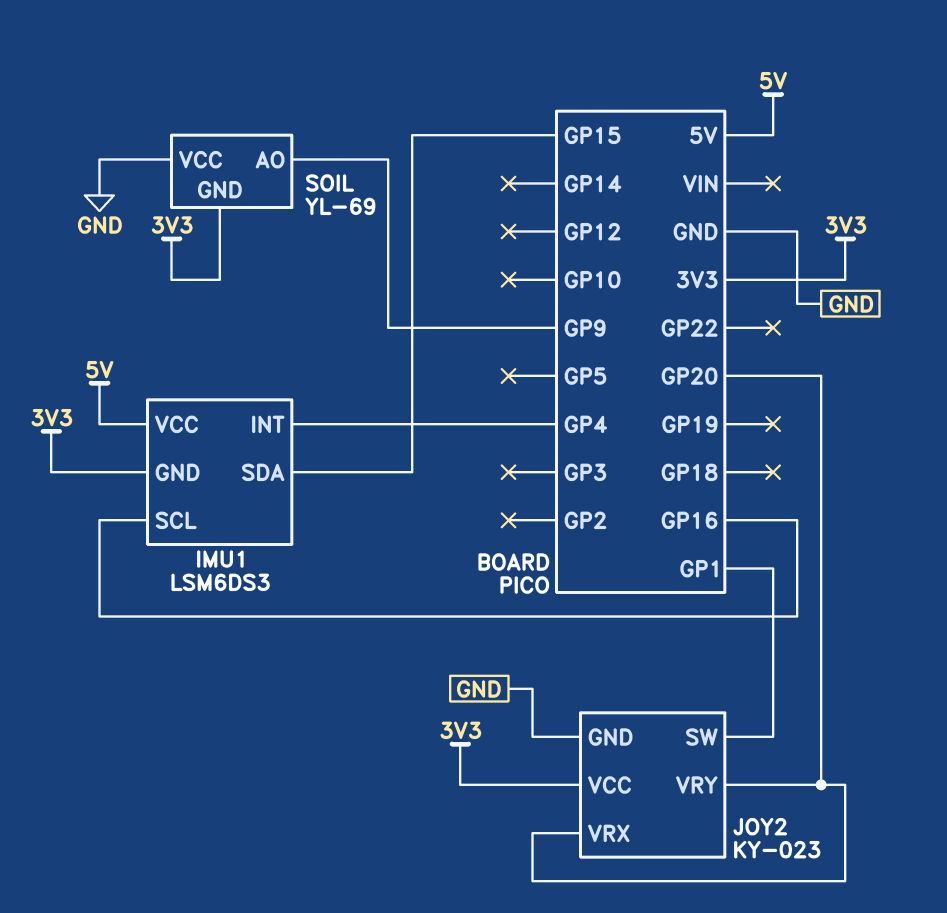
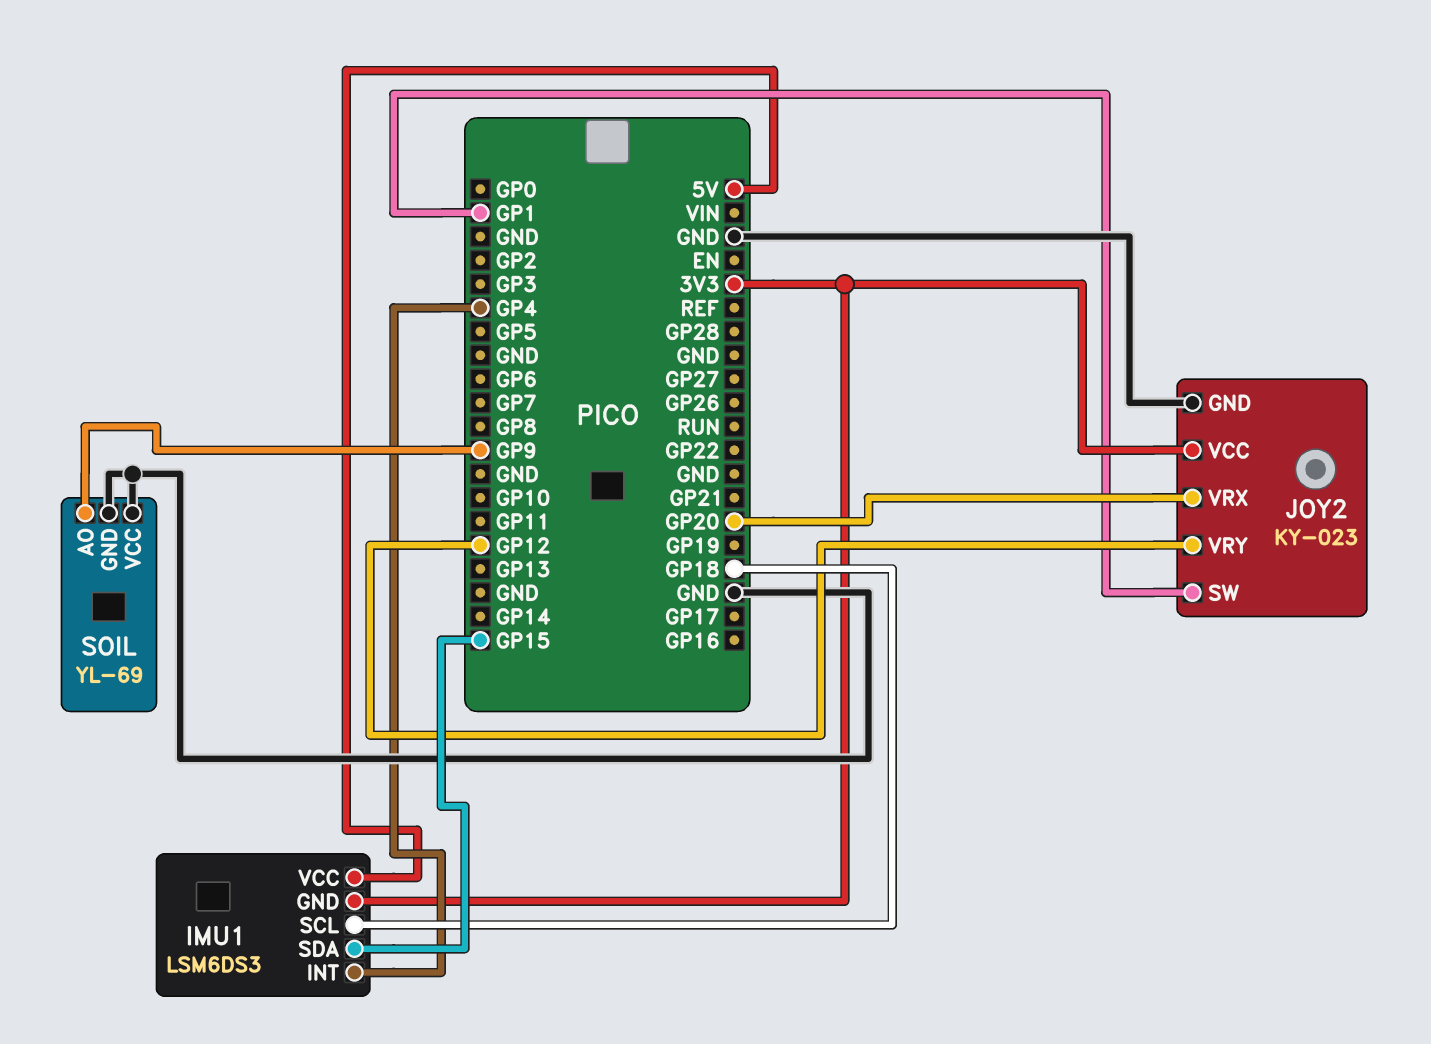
IMU1 pin SCL: GP16 -> GP18
JOY2 pin VRY: GP20 -> GP12
SOIL pin GND: 3V3 -> GND

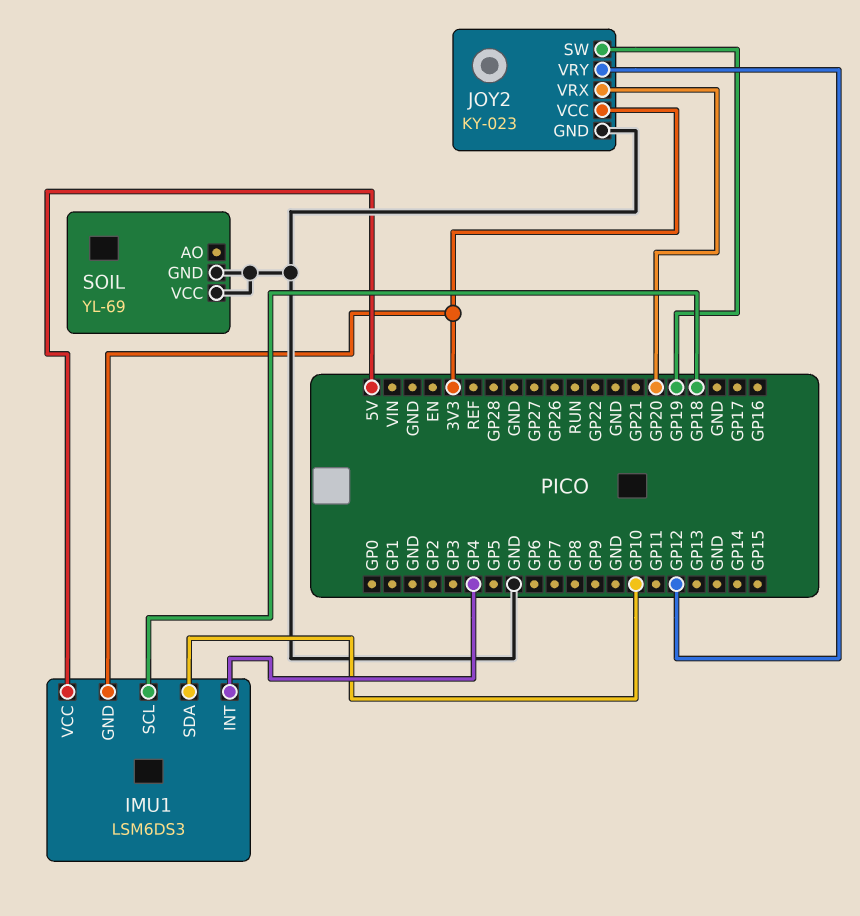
IMU1 pin SDA: GP15 -> GP10
JOY2 pin SW: GP1 -> GP19
SOIL pin AO: GP9 -> none

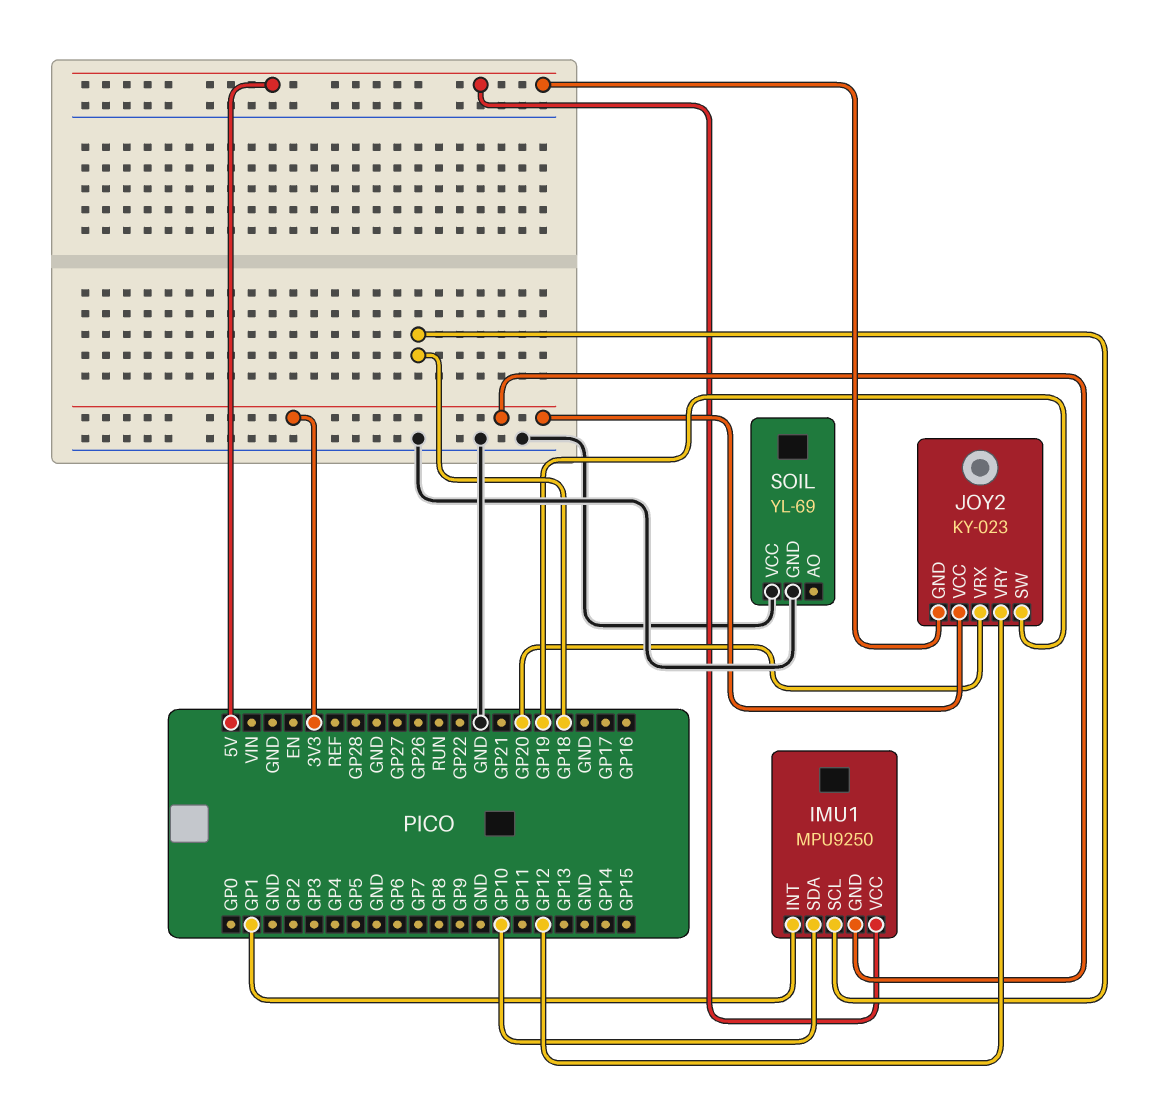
IMU1: LSM6DS3 -> MPU9250
IMU1 pin INT: GP4 -> GP1
JOY2 pin GND: GND -> 5V

